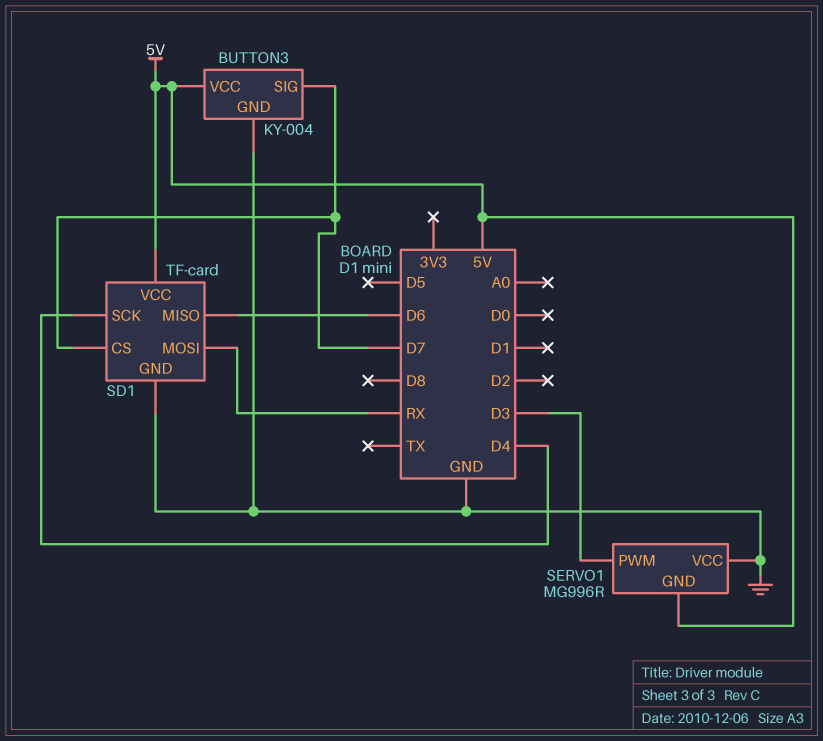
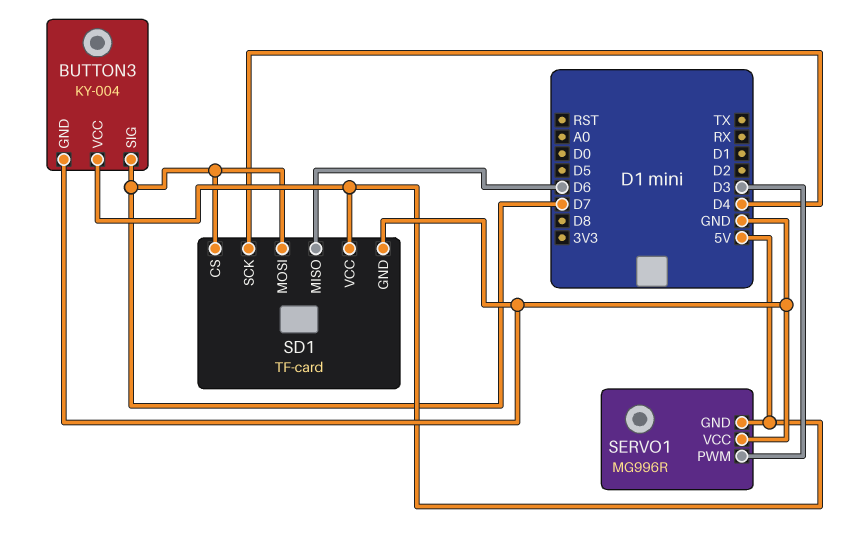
SD1 pin MOSI: RX -> D7

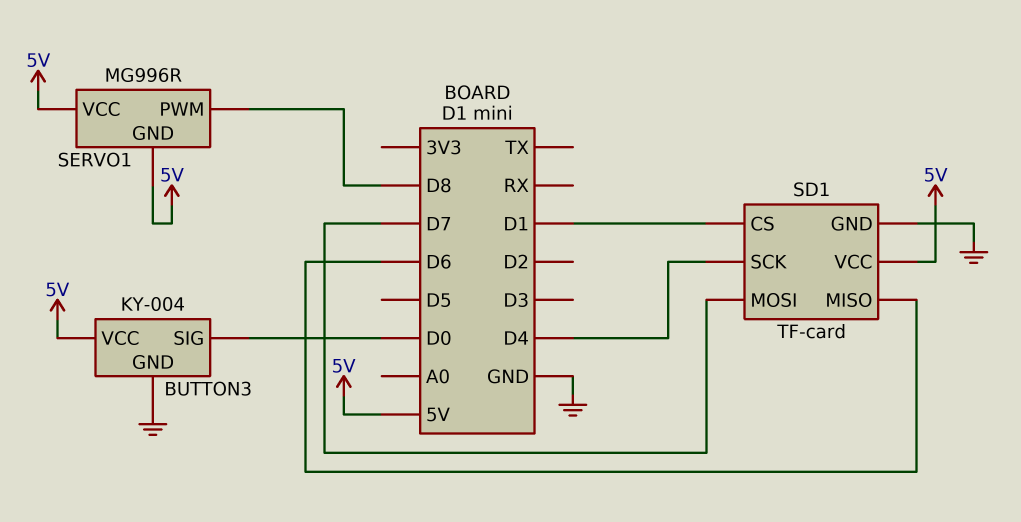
BUTTON3 pin SIG: D7 -> D0
SD1 pin CS: D7 -> D1
SERVO1 pin PWM: D3 -> D8
SERVO1 pin VCC: GND -> 5V

